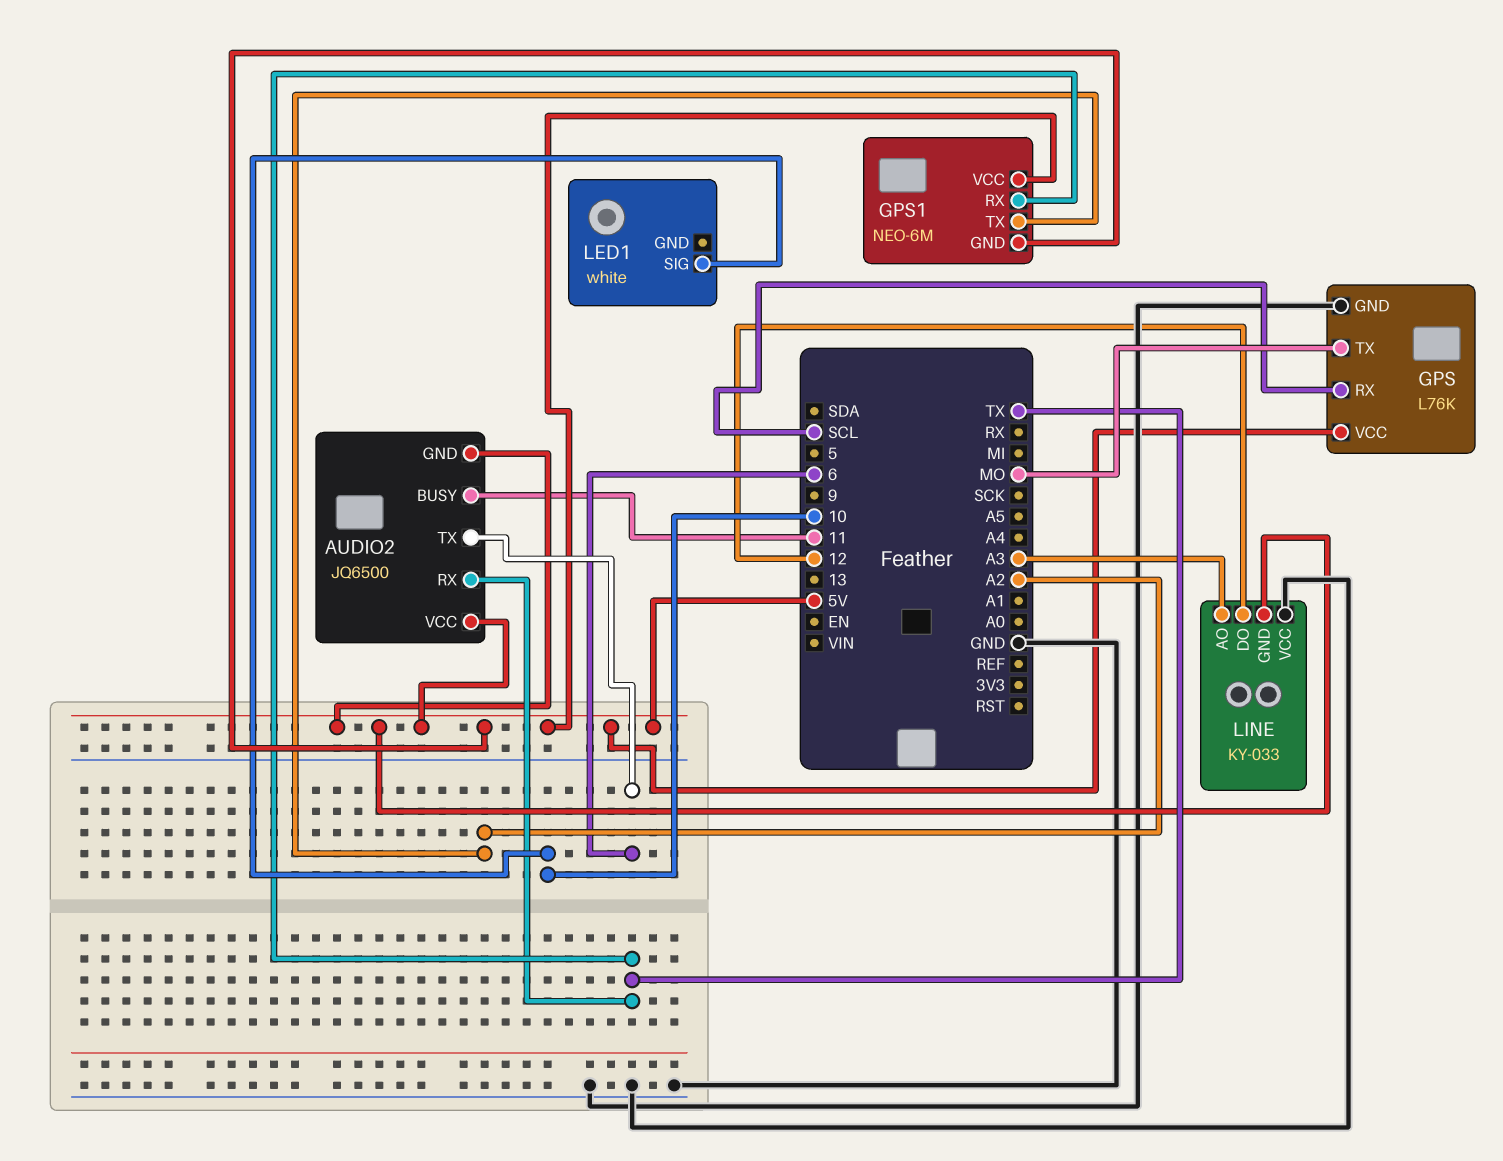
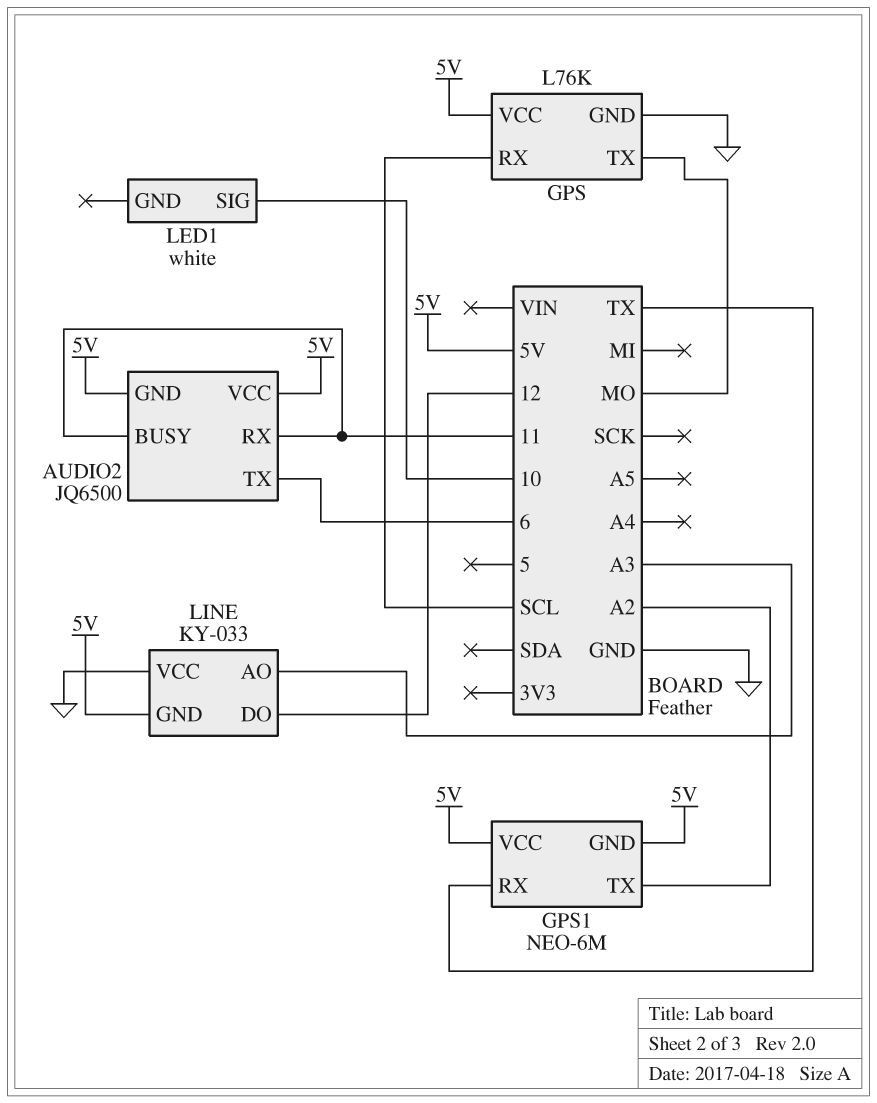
AUDIO2 pin RX: TX -> 11

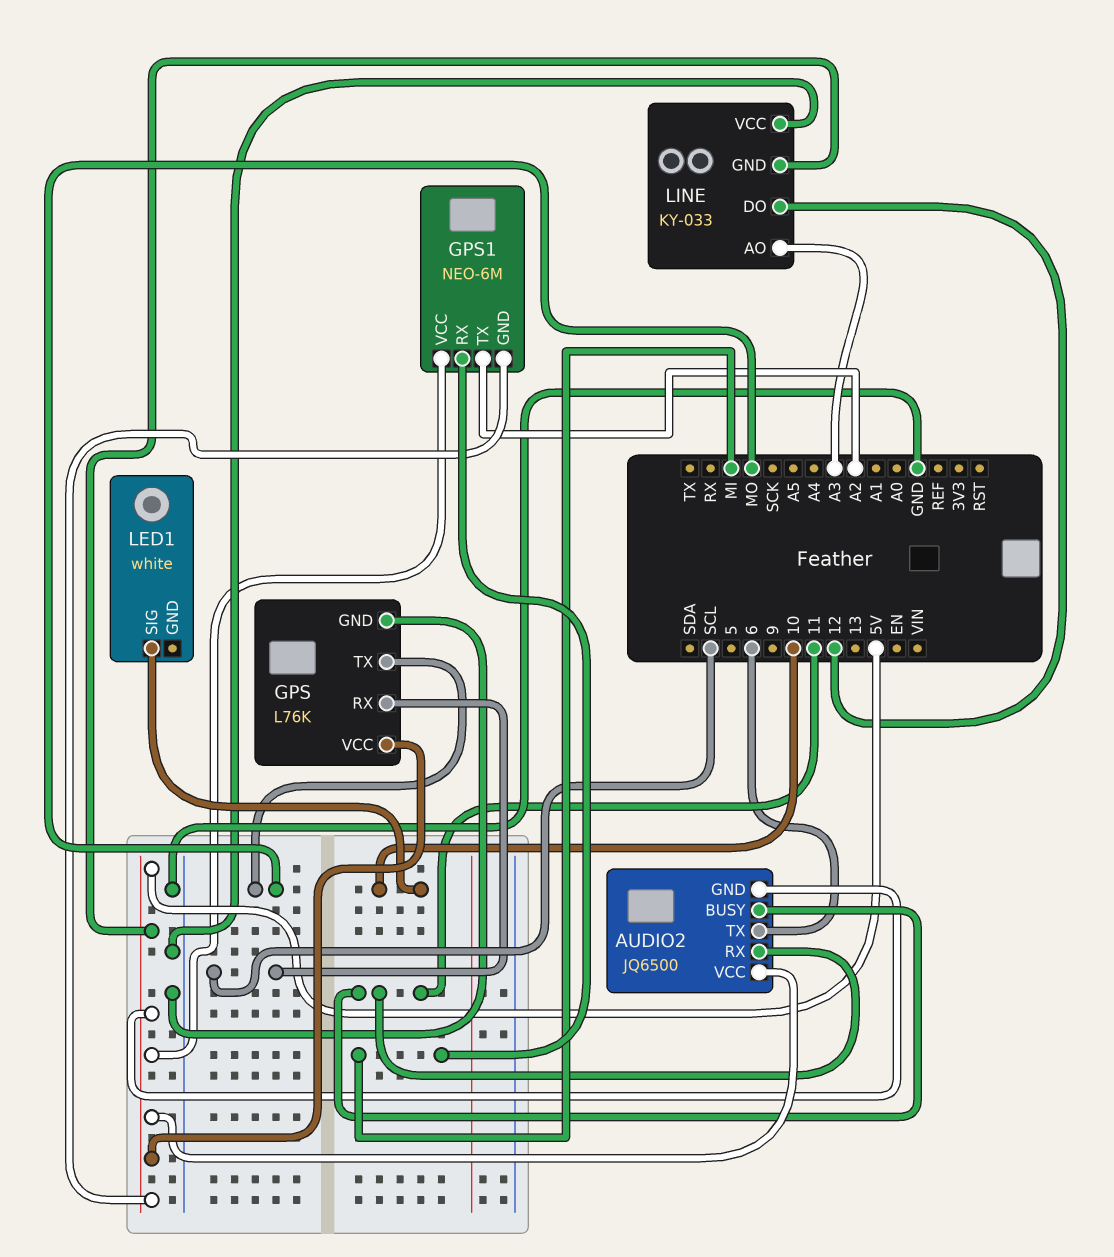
GPS1 pin RX: TX -> MI

